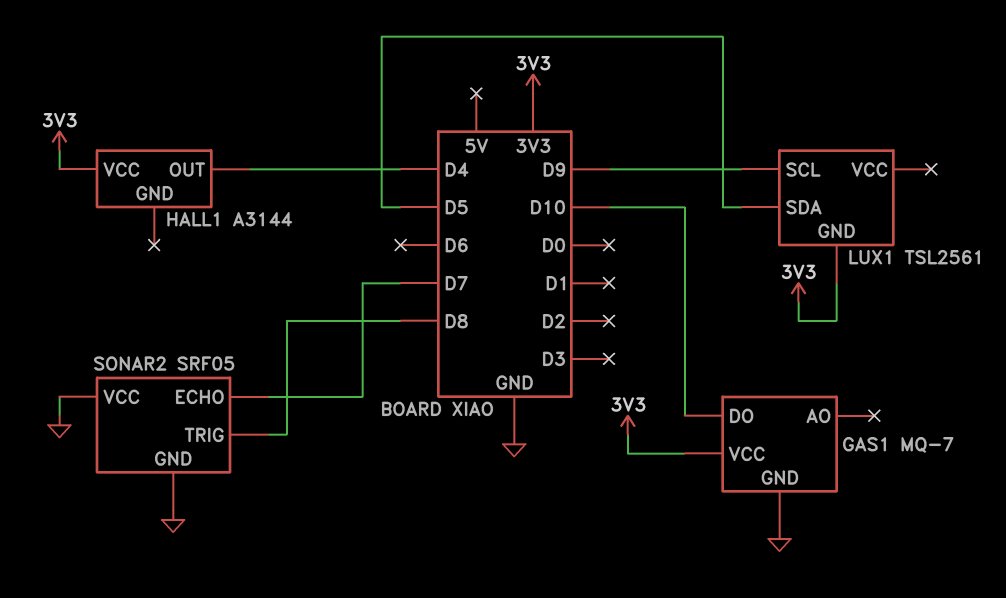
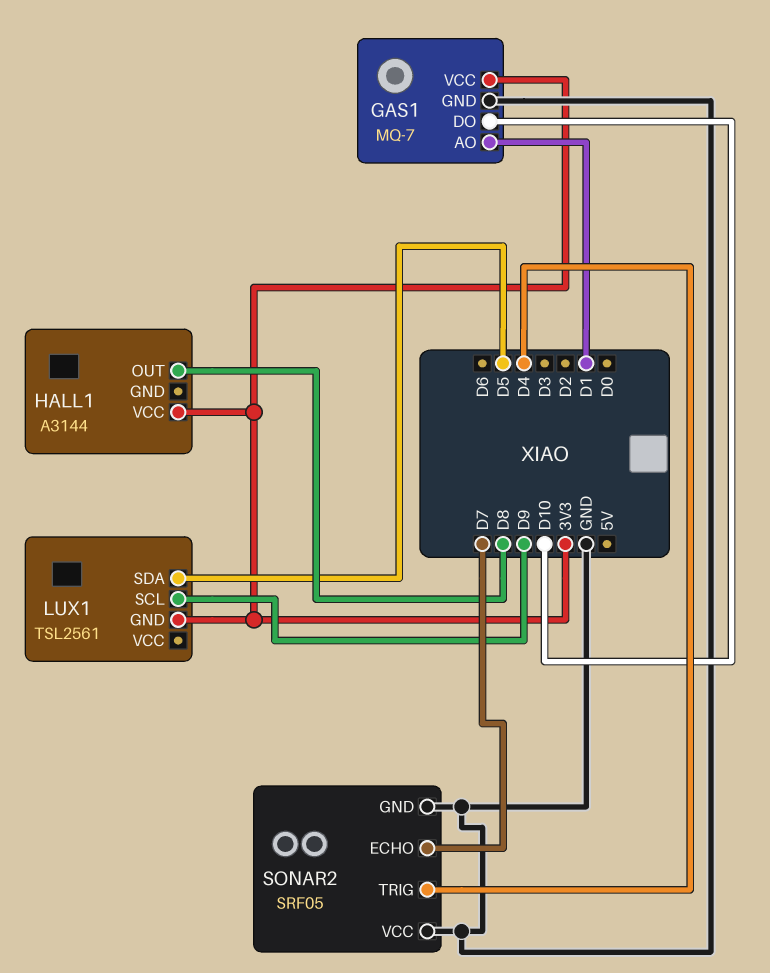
GAS1 pin AO: none -> D1
HALL1 pin OUT: D4 -> D8
SONAR2 pin TRIG: D8 -> D4

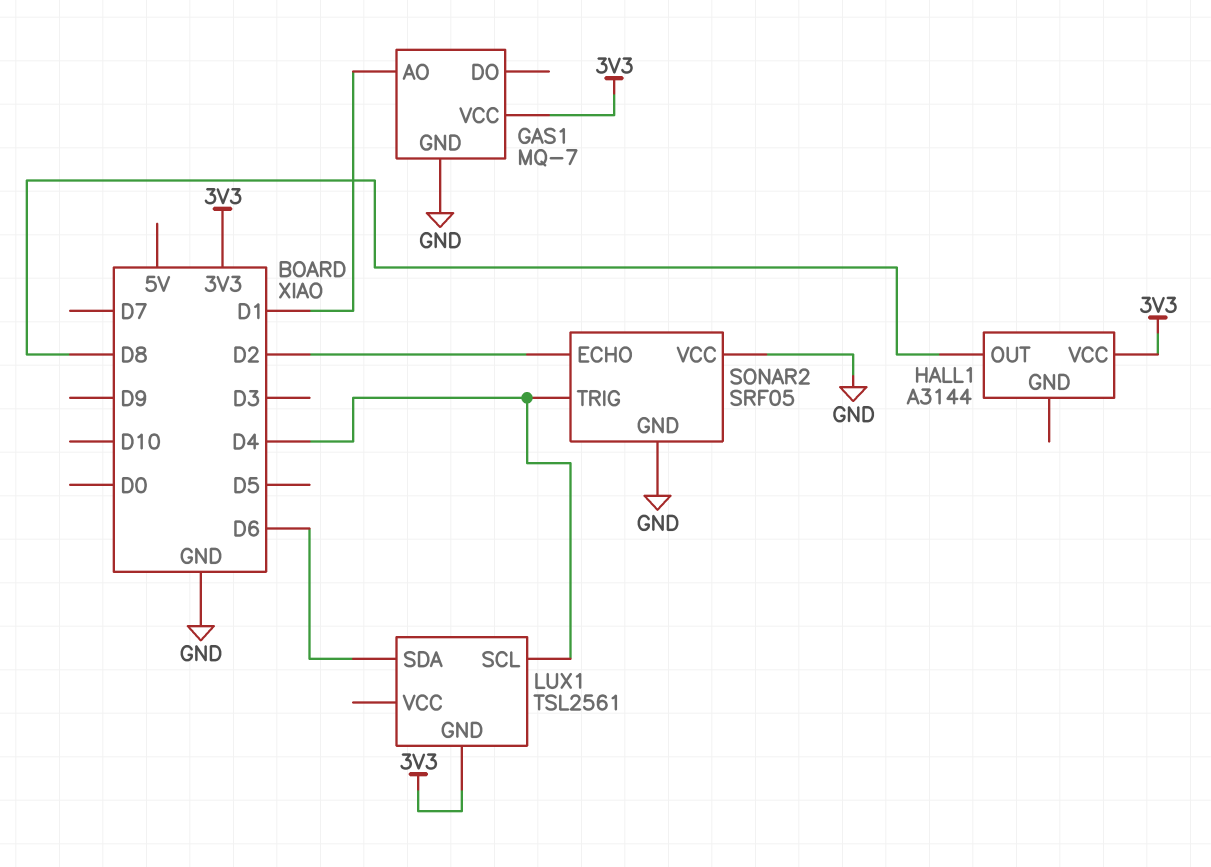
GAS1 pin DO: D10 -> none
LUX1 pin SCL: D9 -> D4
LUX1 pin SDA: D5 -> D6
SONAR2 pin ECHO: D7 -> D2

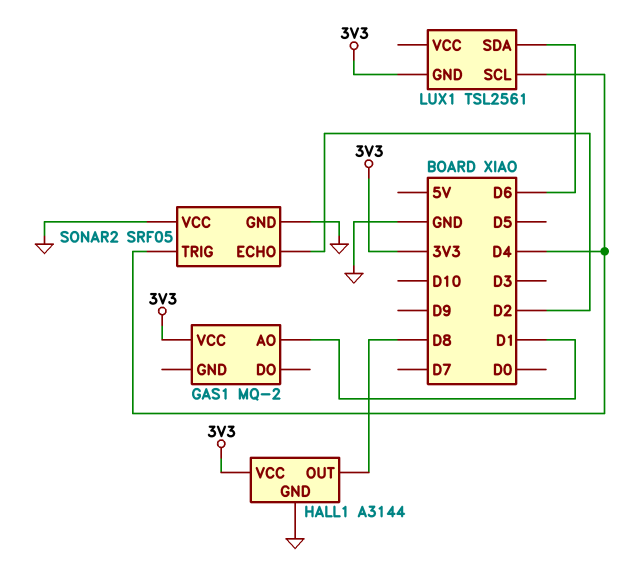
GAS1: MQ-7 -> MQ-2
GAS1 pin GND: GND -> none
HALL1 pin GND: none -> GND

